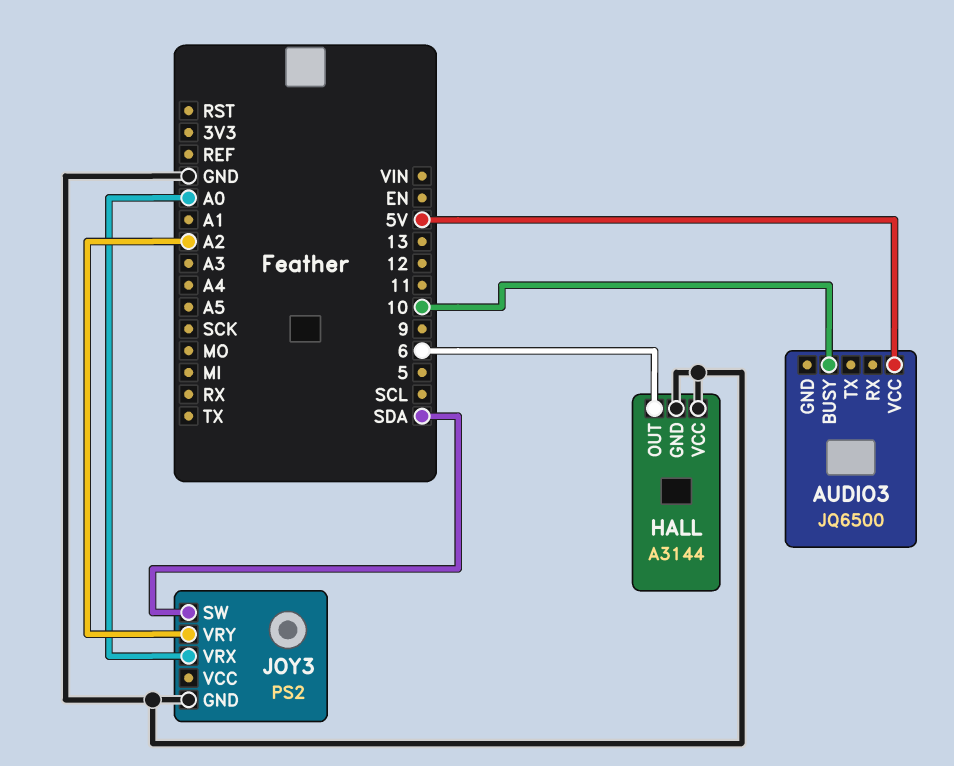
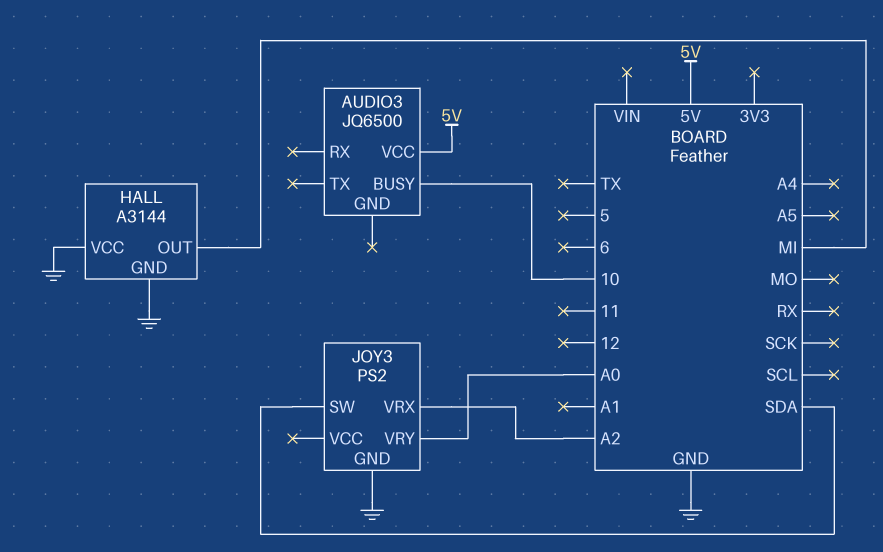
HALL pin OUT: 6 -> MI
JOY3 pin VRX: A0 -> A2
JOY3 pin VRY: A2 -> A0

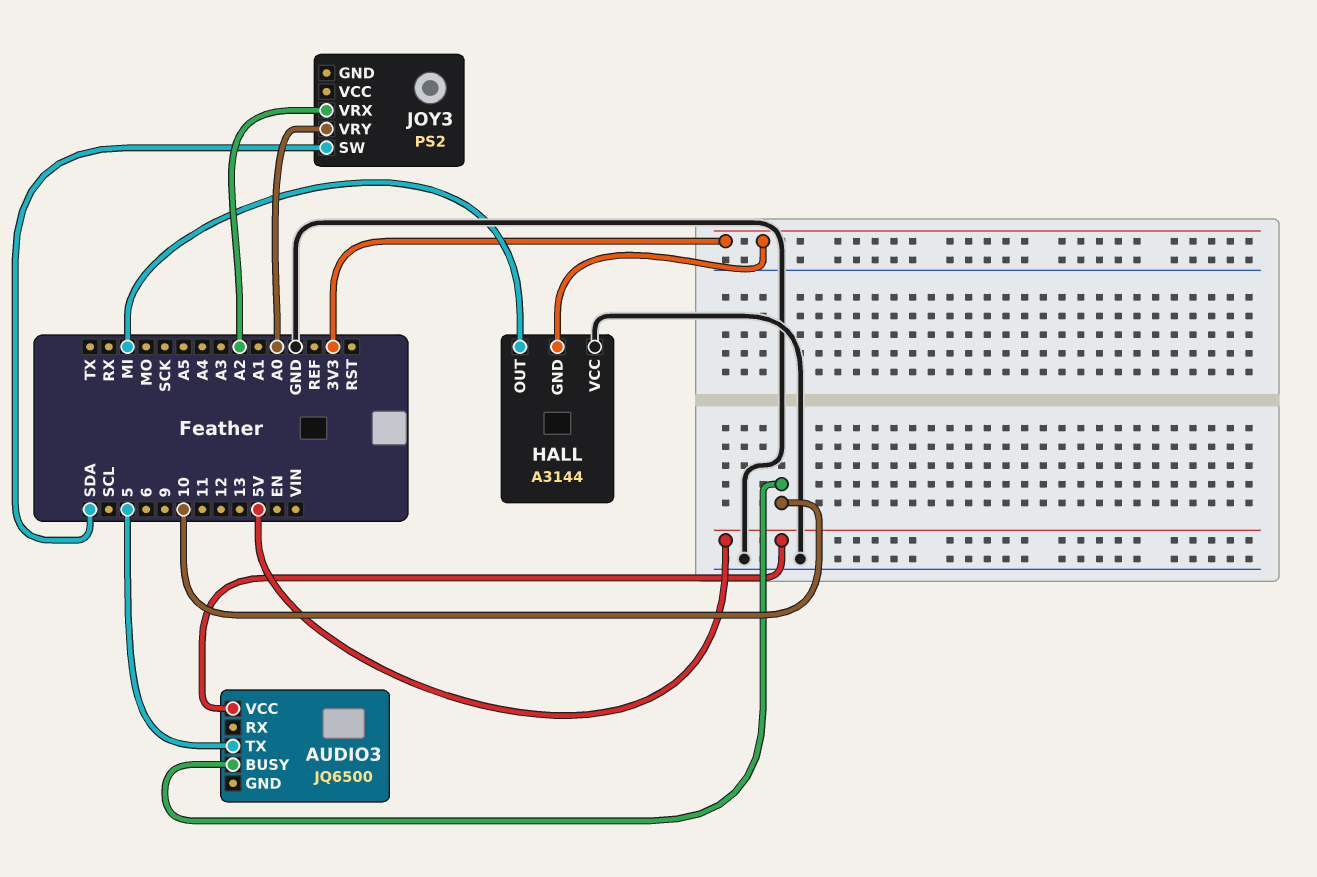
AUDIO3 pin TX: none -> 5
HALL pin GND: GND -> 3V3
JOY3 pin GND: GND -> none

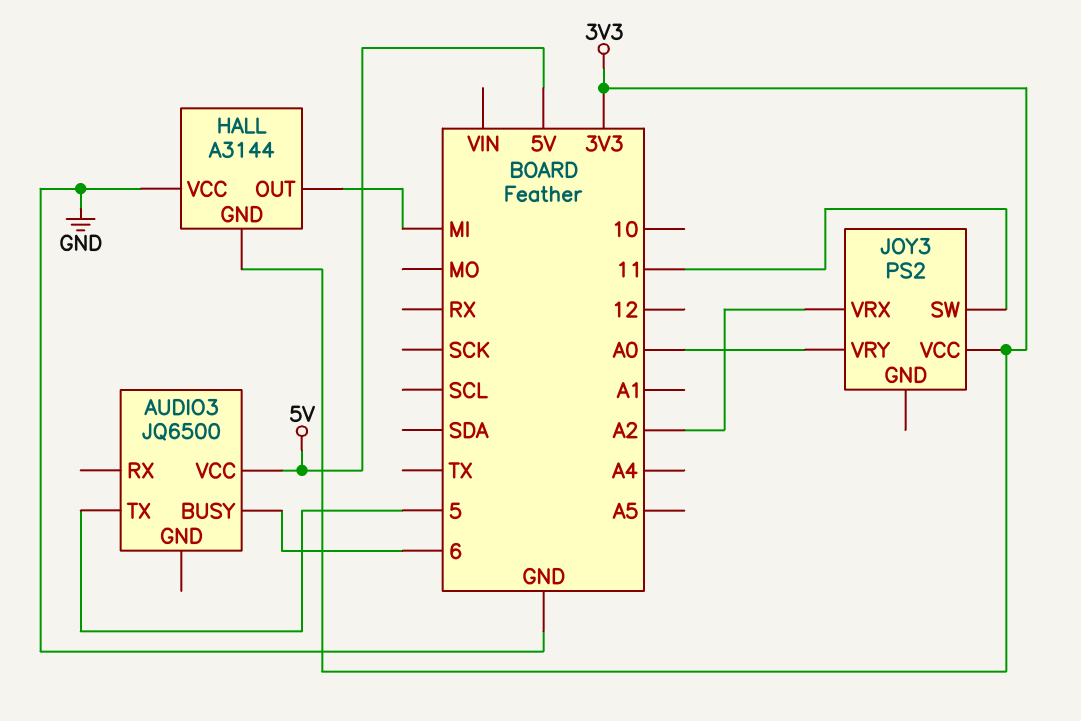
AUDIO3 pin BUSY: 10 -> 6
JOY3 pin SW: SDA -> 11
JOY3 pin VCC: none -> 3V3

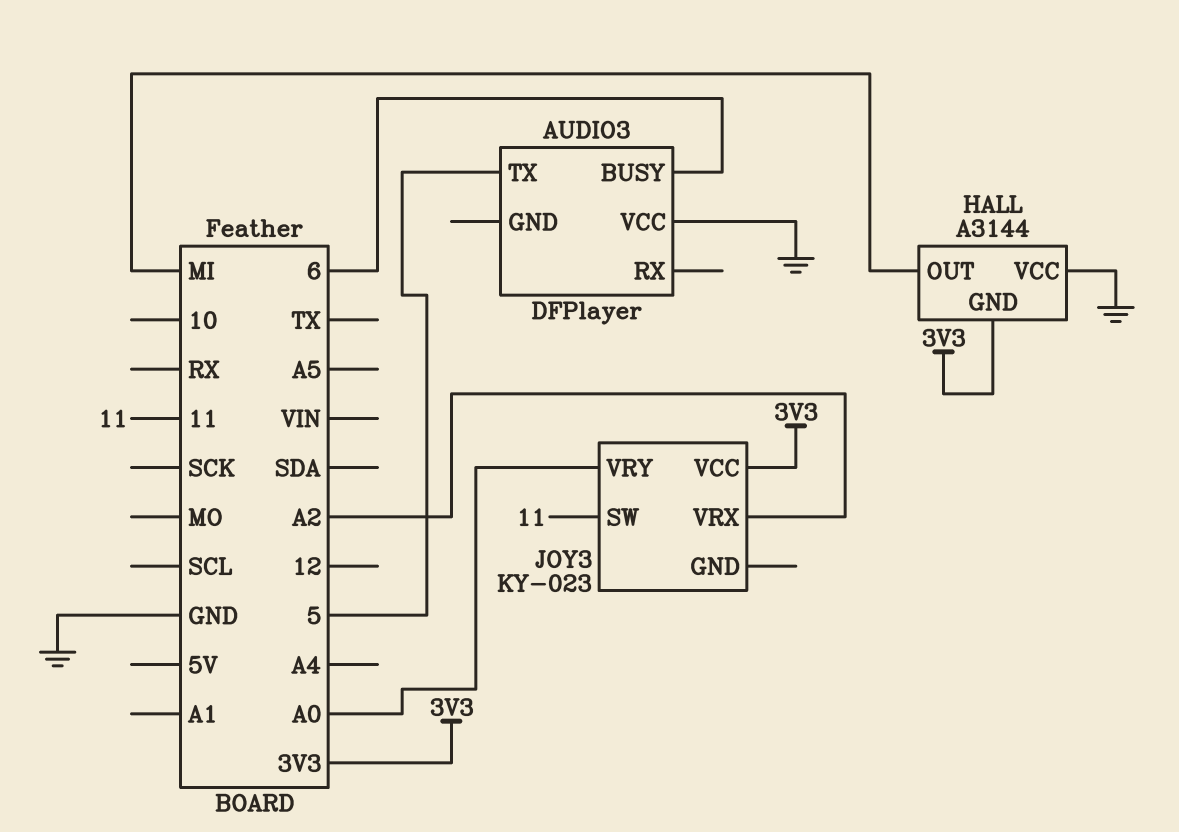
AUDIO3: JQ6500 -> DFPlayer
AUDIO3 pin VCC: 5V -> GND
JOY3: PS2 -> KY-023

